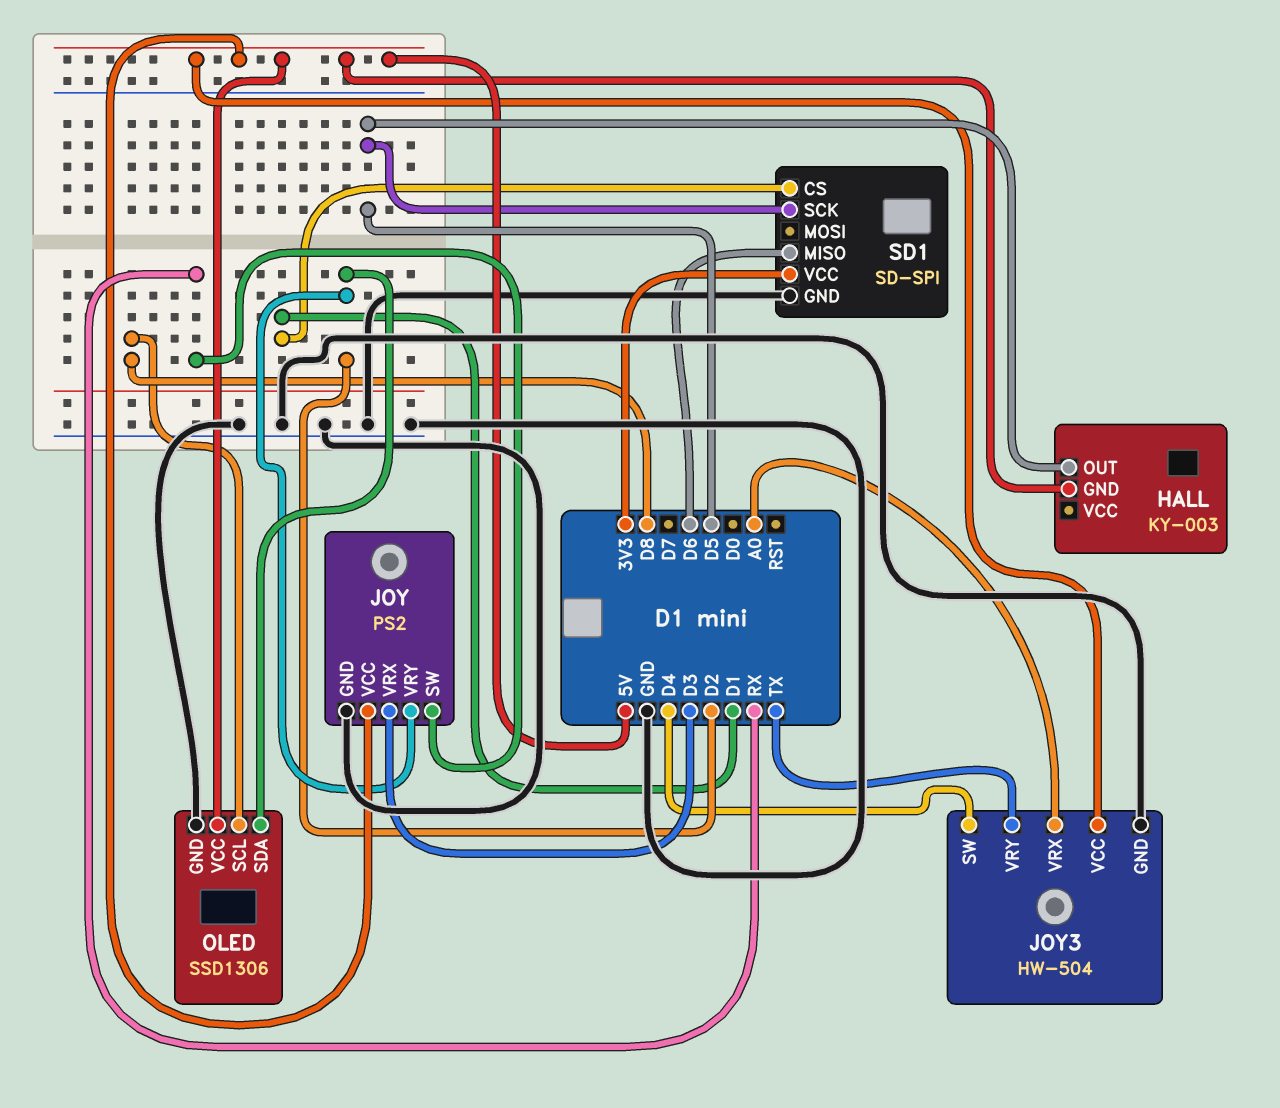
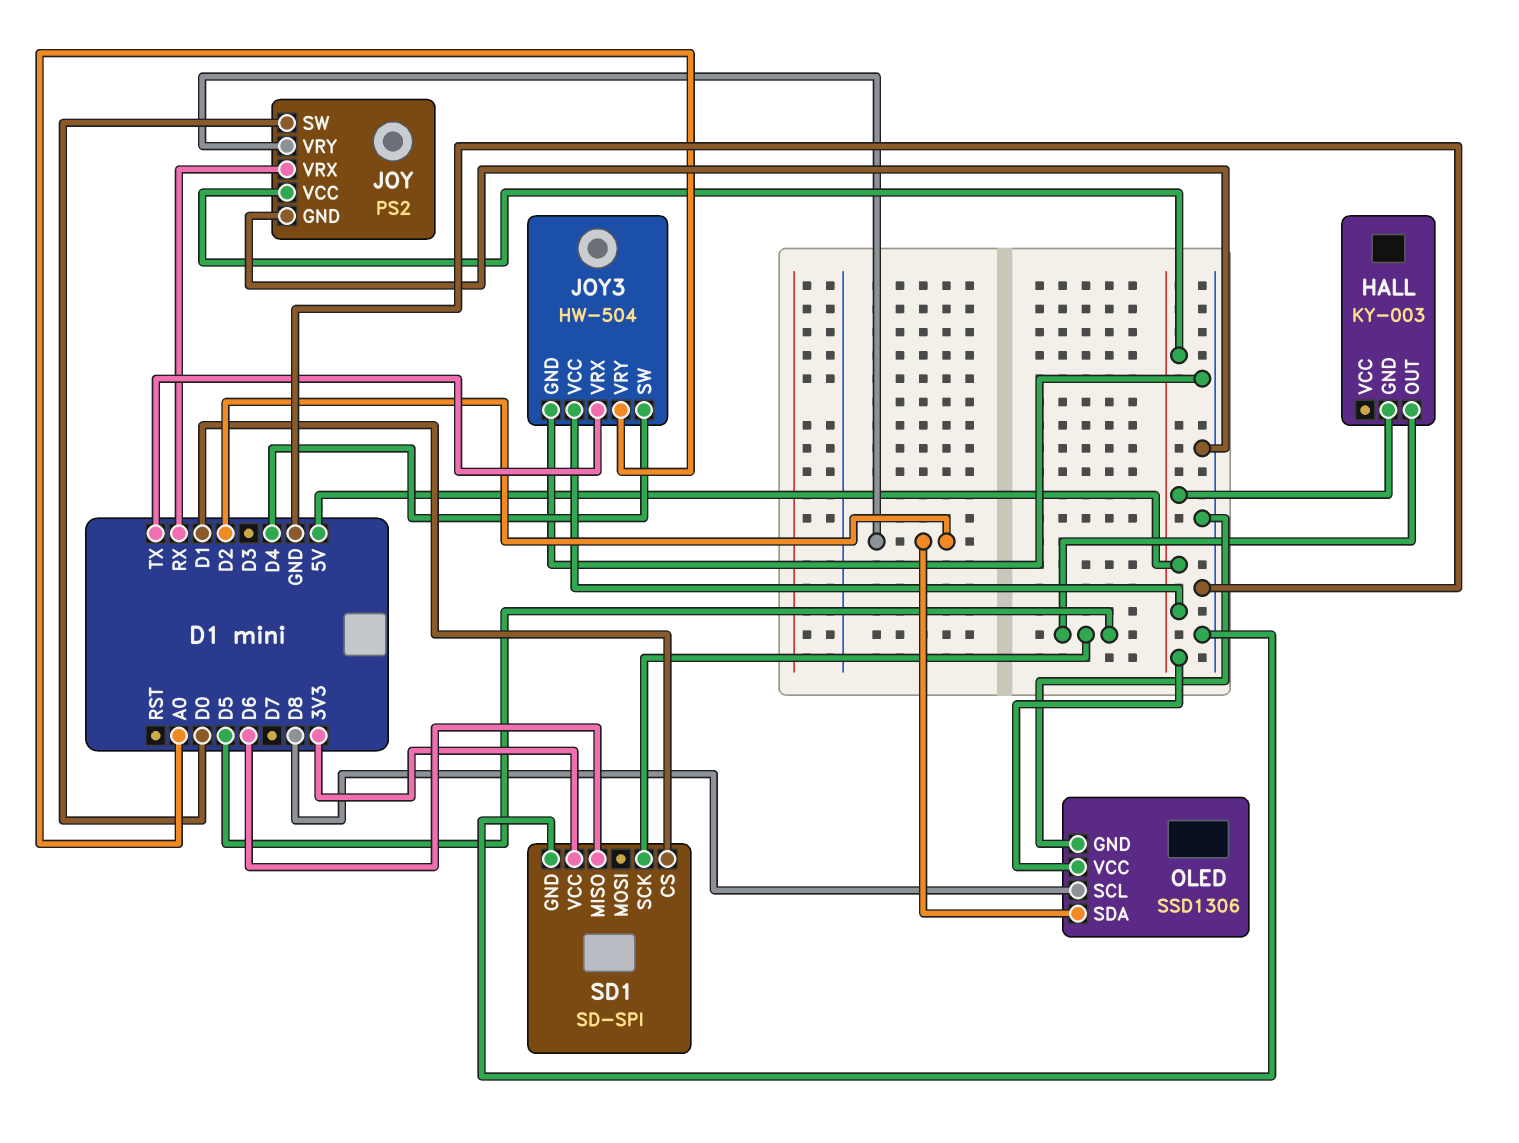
JOY pin SW: RX -> D0
JOY pin VRX: D3 -> RX
JOY3 pin VRX: A0 -> TX
JOY3 pin VRY: TX -> A0

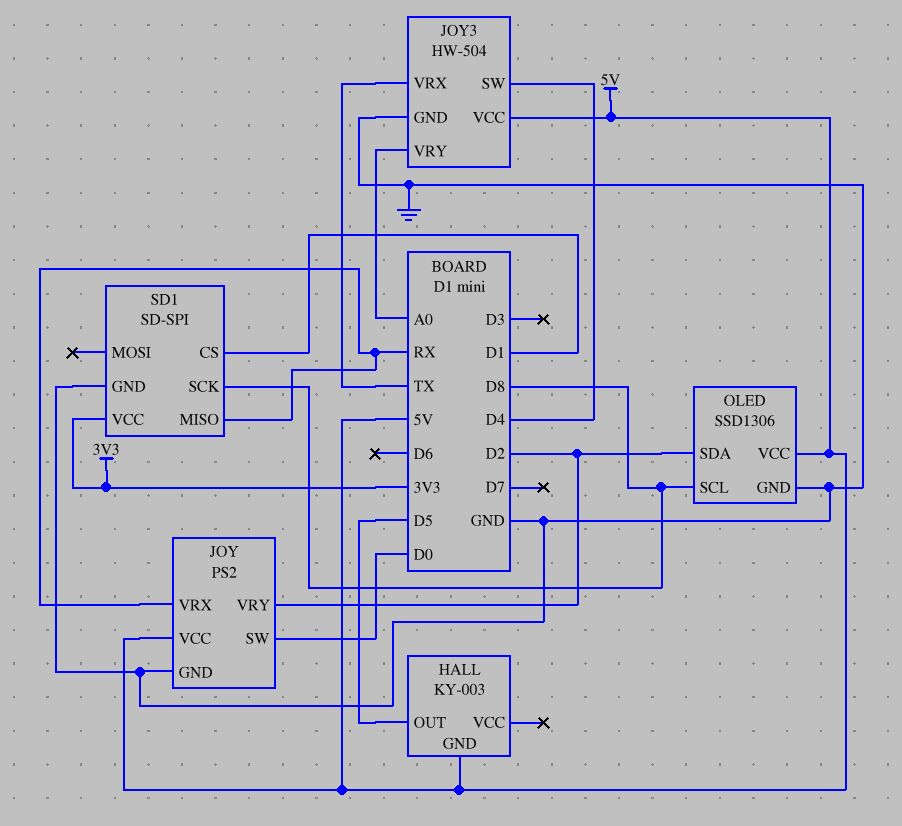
SD1 pin MISO: D6 -> RX
SD1 pin SCK: D5 -> D8

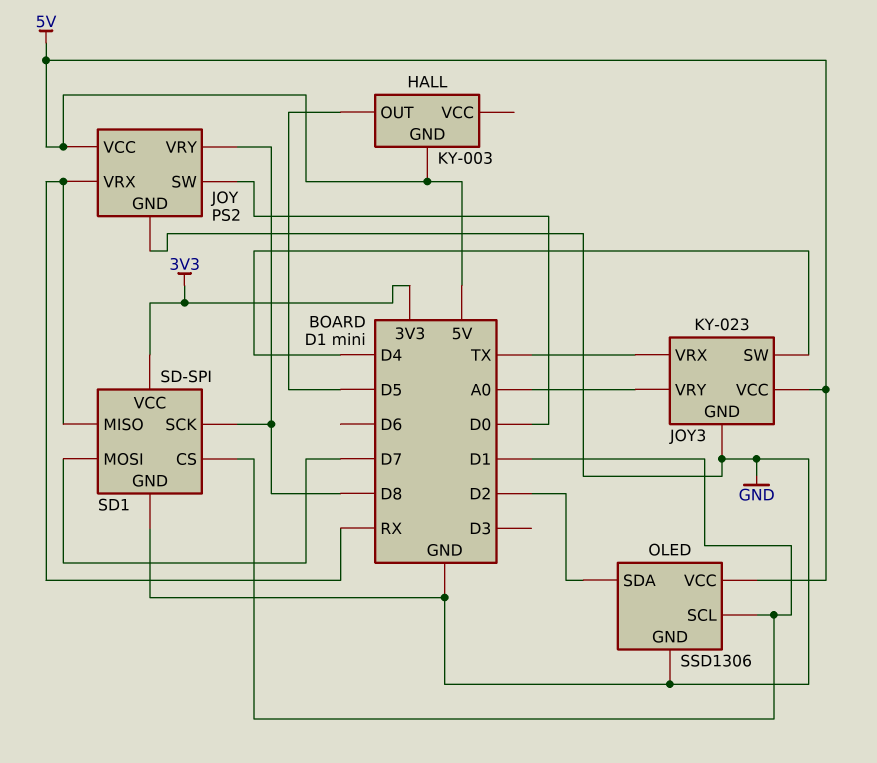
JOY pin VRY: D2 -> D8
JOY3: HW-504 -> KY-023
OLED pin SCL: D8 -> D1
SD1 pin MOSI: none -> D7

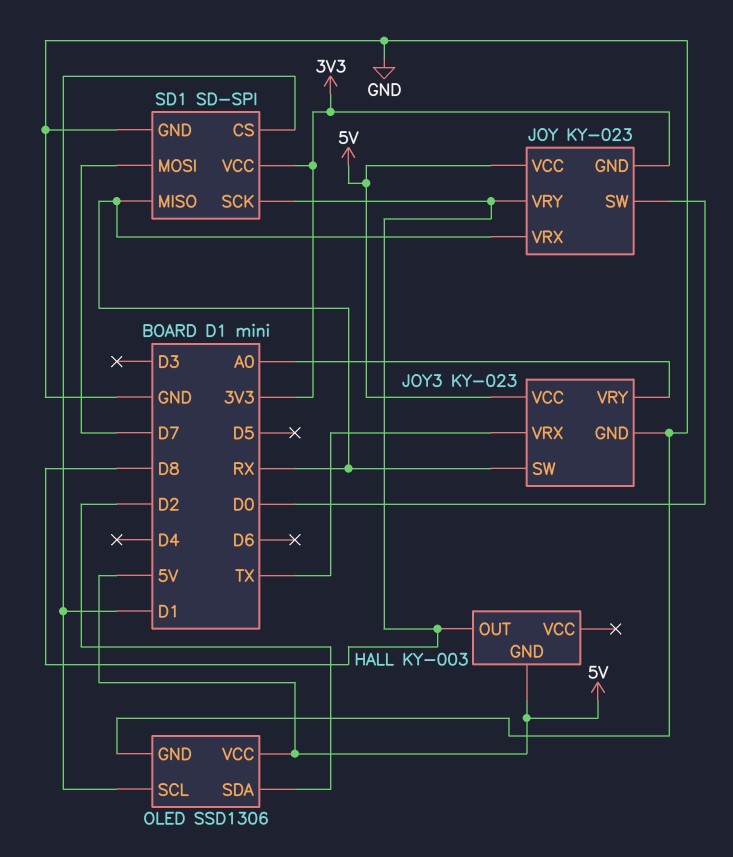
HALL pin OUT: D5 -> D8
JOY: PS2 -> KY-023
JOY pin GND: GND -> 3V3
JOY3 pin SW: D4 -> RX

